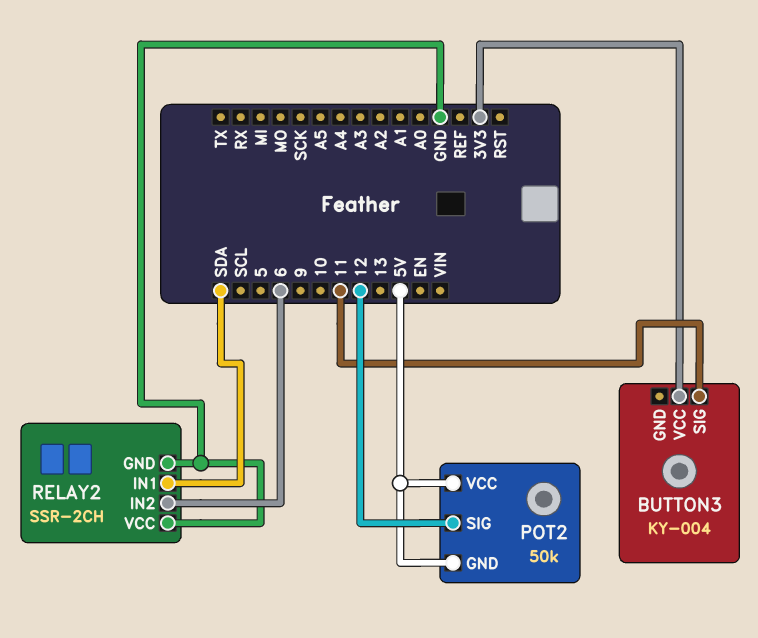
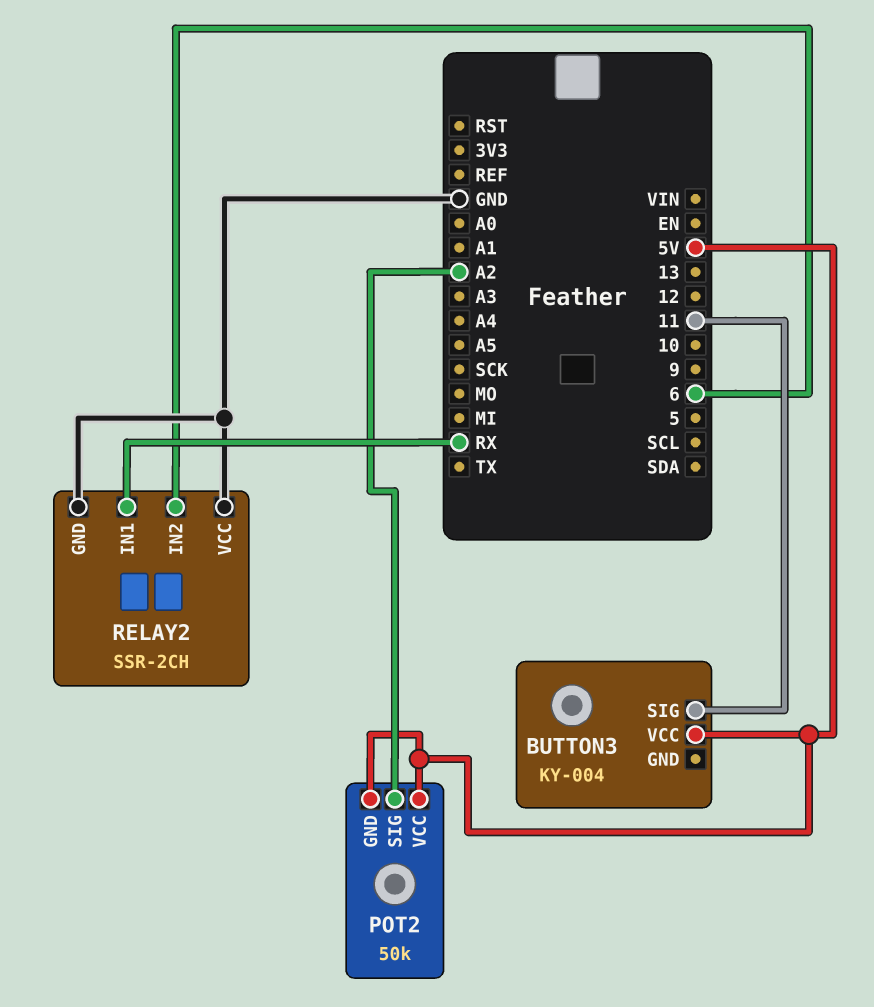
BUTTON3 pin VCC: 3V3 -> 5V
POT2 pin SIG: 12 -> A2
RELAY2 pin IN1: SDA -> RX

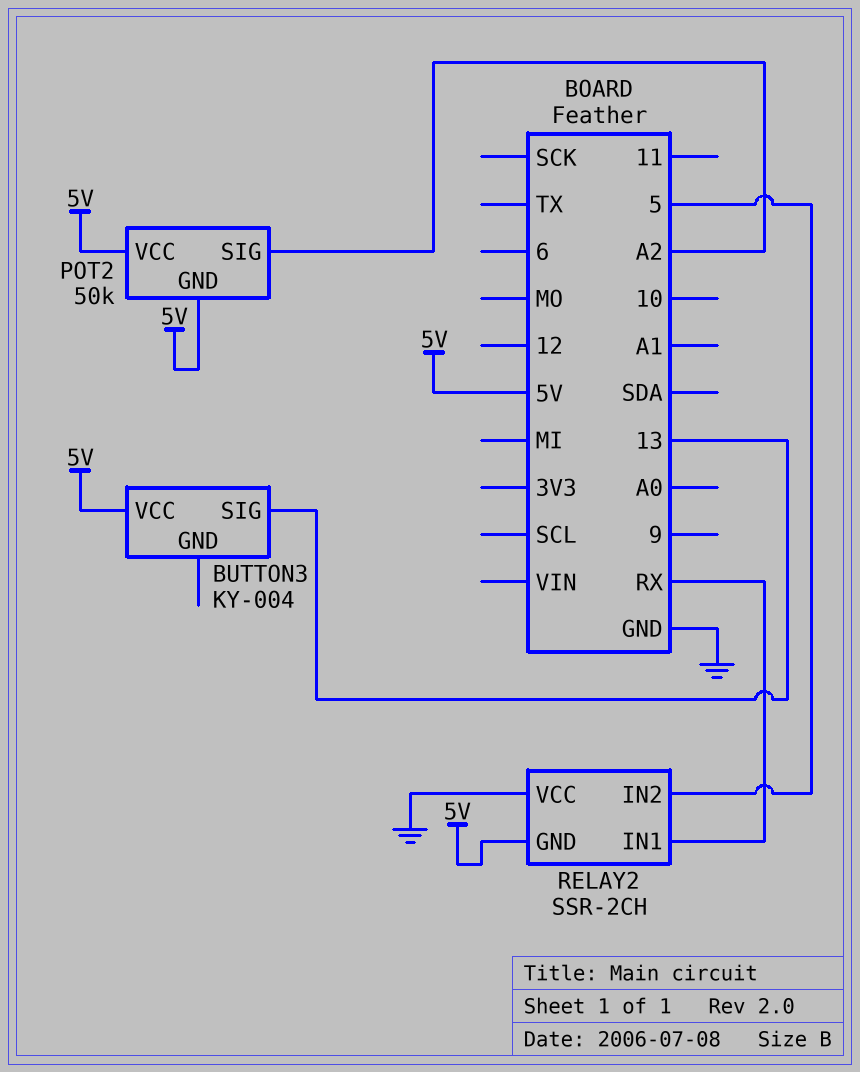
BUTTON3 pin SIG: 11 -> 13
RELAY2 pin GND: GND -> 5V
RELAY2 pin IN2: 6 -> 5

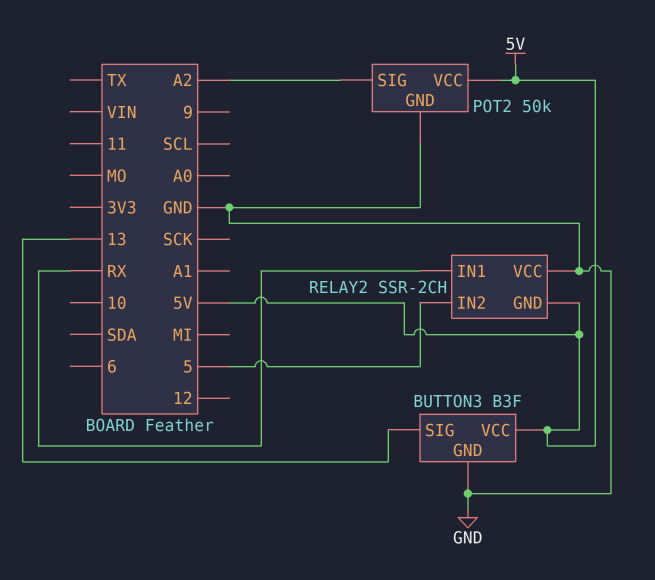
BUTTON3: KY-004 -> B3F
BUTTON3 pin GND: none -> GND
POT2 pin GND: 5V -> GND

